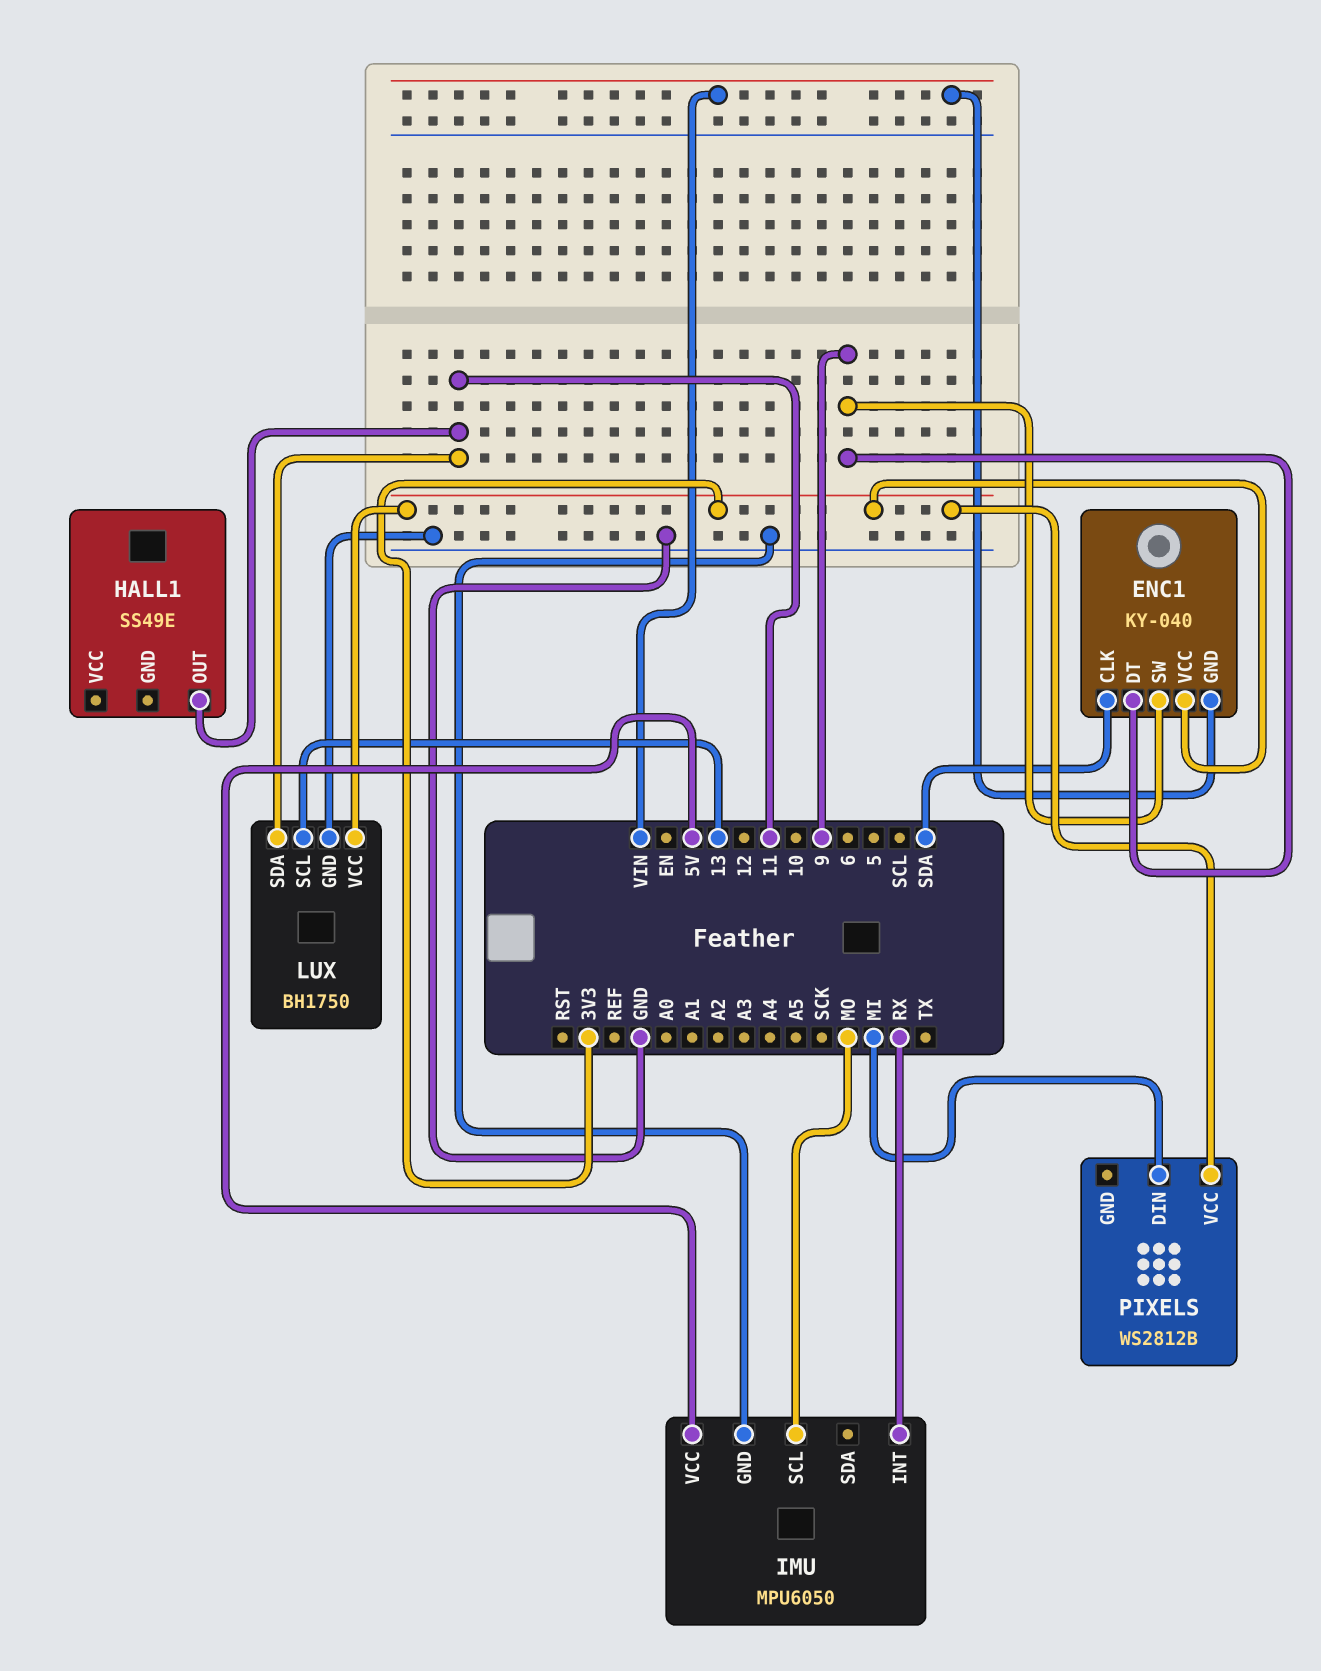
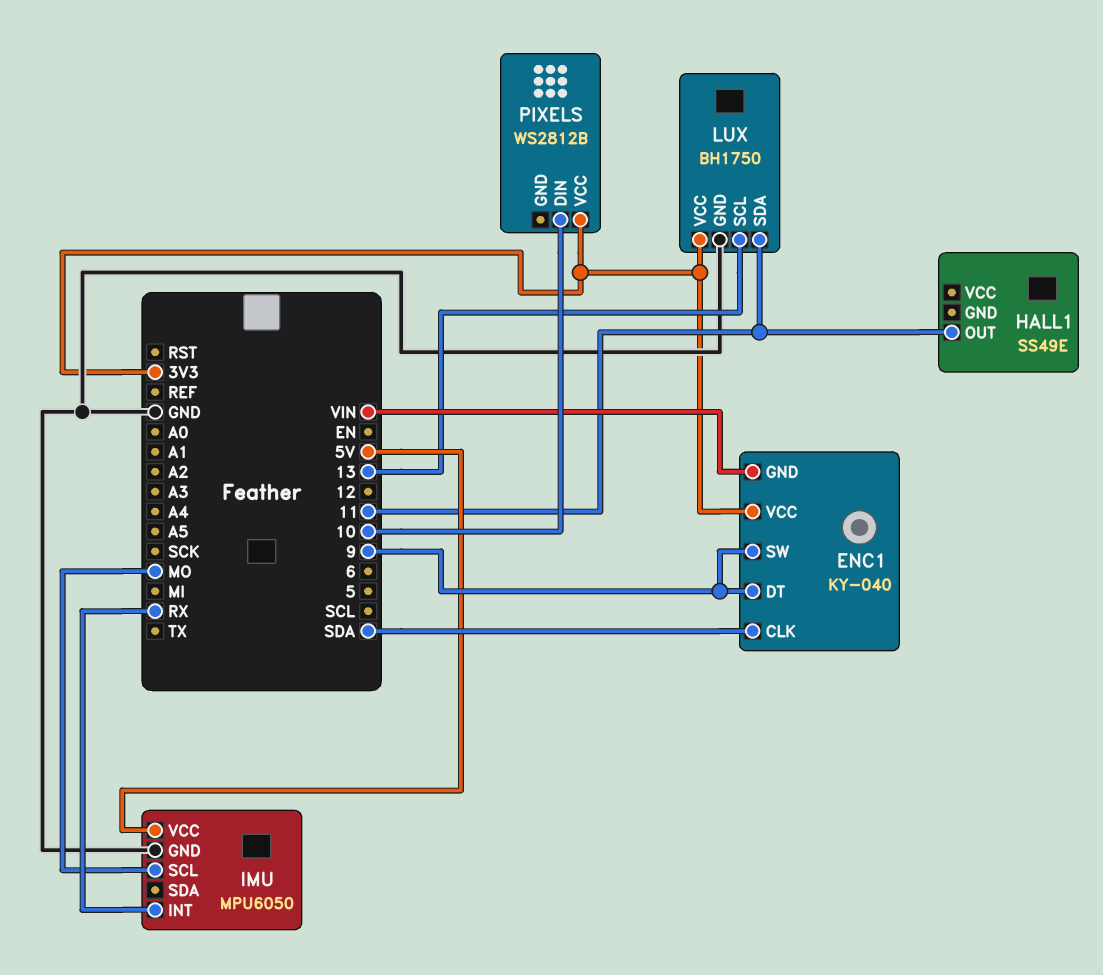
PIXELS pin DIN: MI -> 10

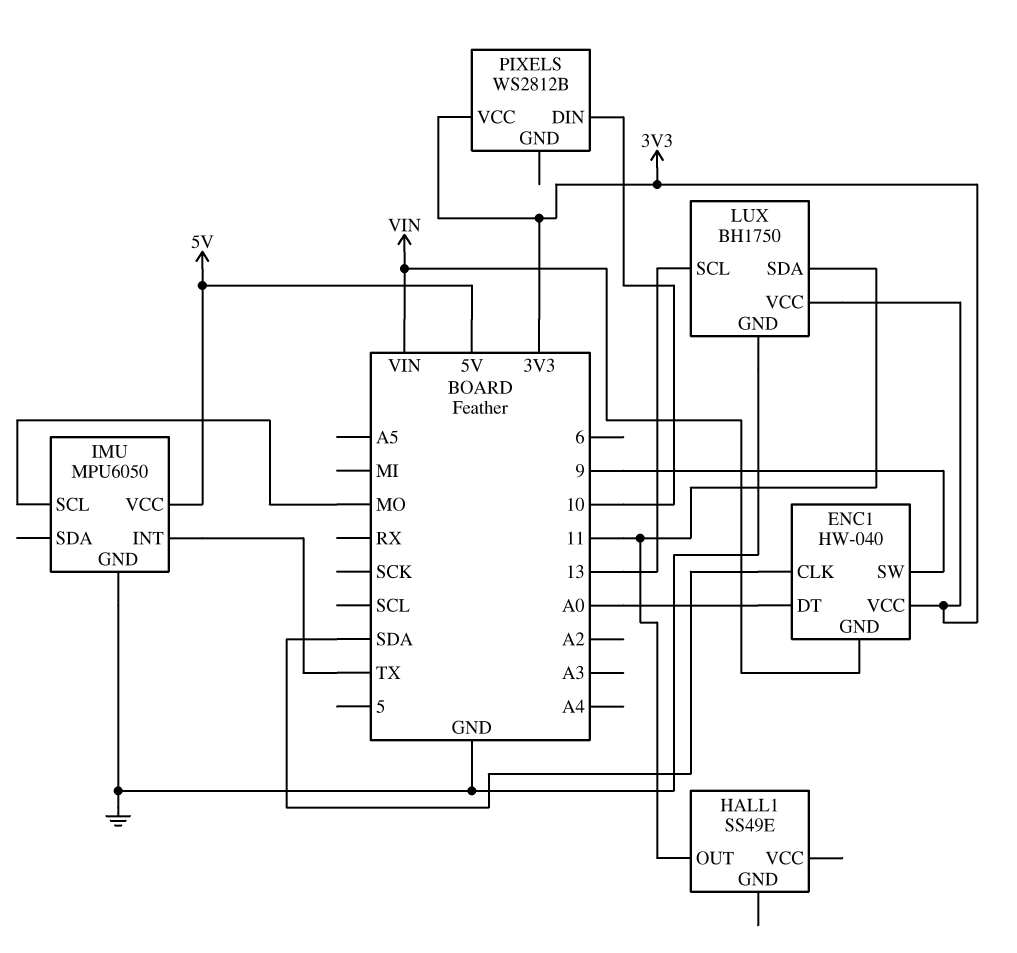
ENC1: KY-040 -> HW-040
ENC1 pin DT: 9 -> A0
IMU pin INT: RX -> TX

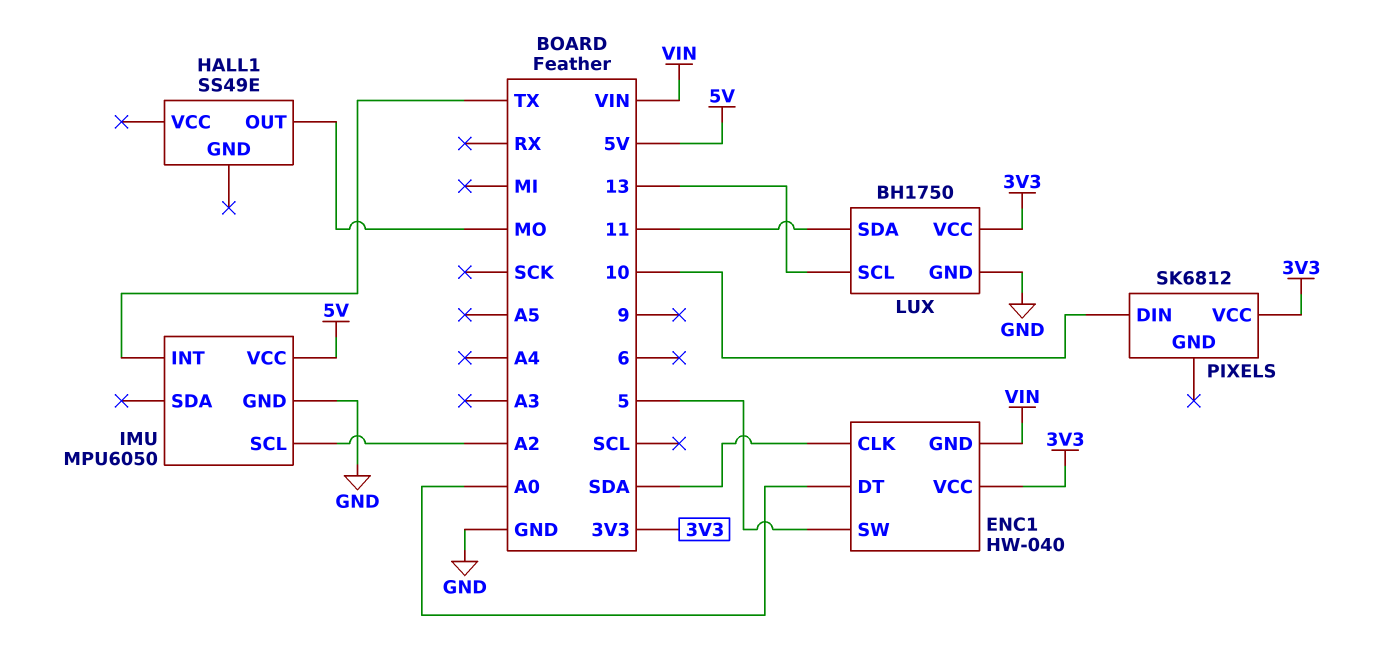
ENC1 pin SW: 9 -> 5
HALL1 pin OUT: 11 -> MO
IMU pin SCL: MO -> A2
PIXELS: WS2812B -> SK6812

